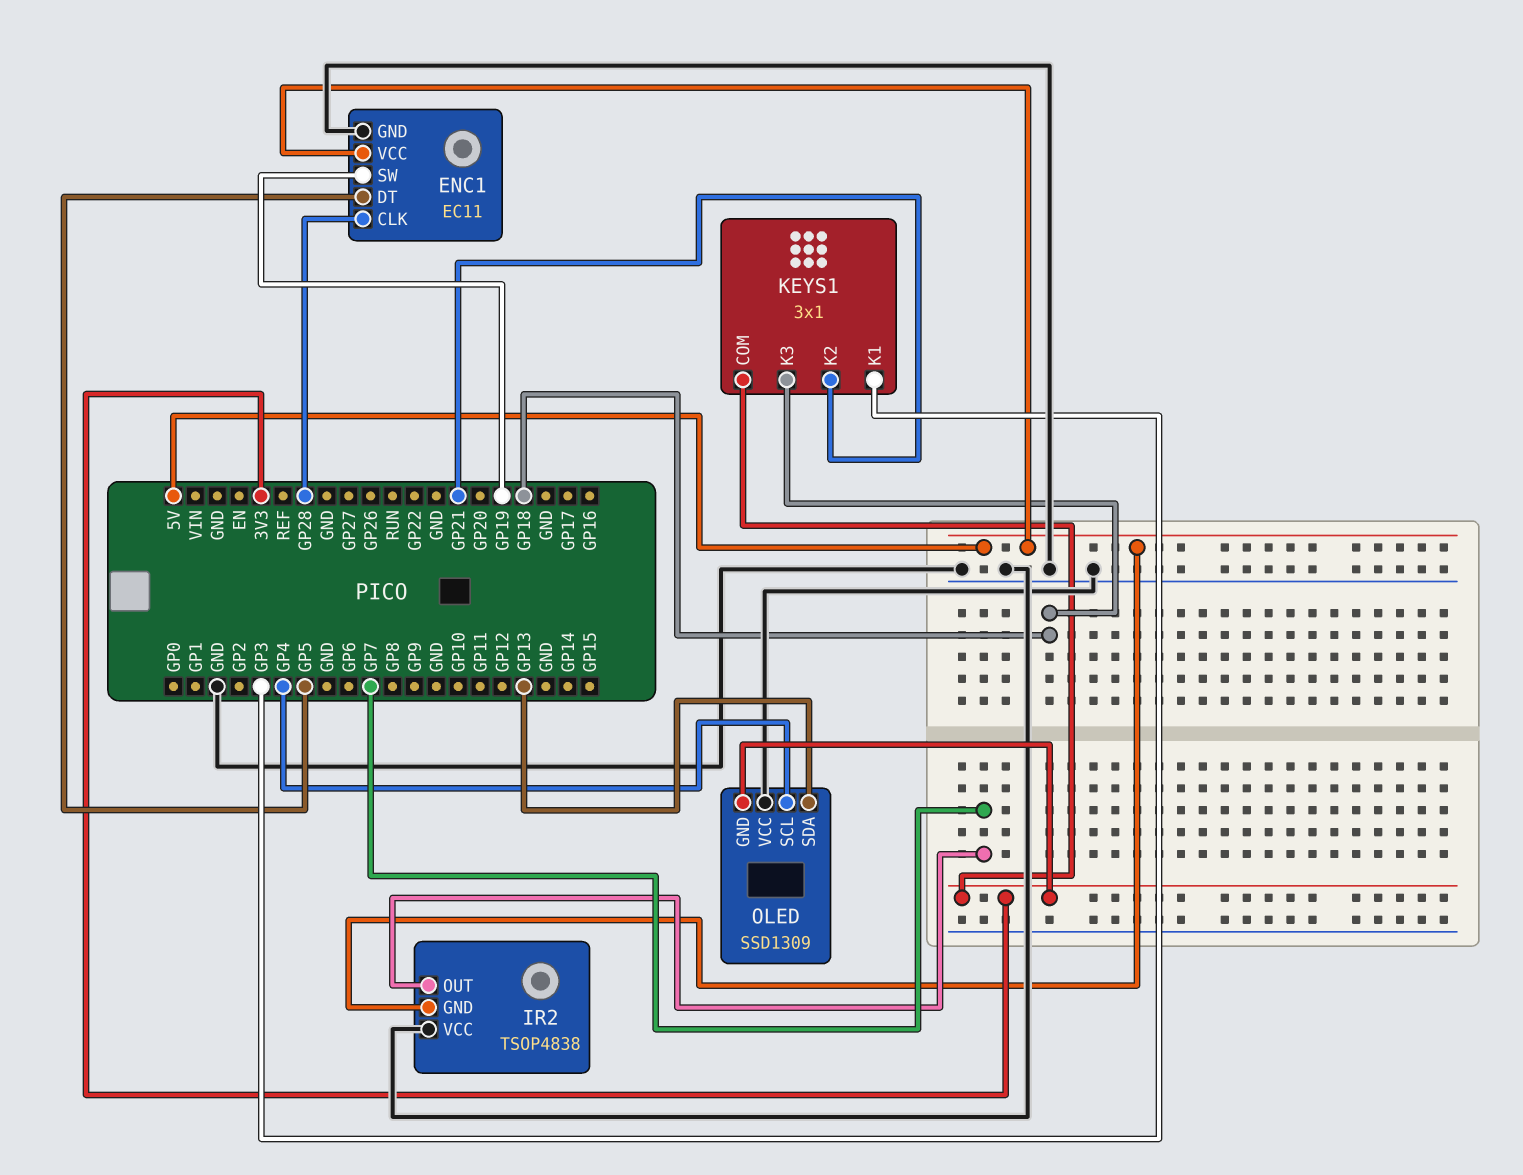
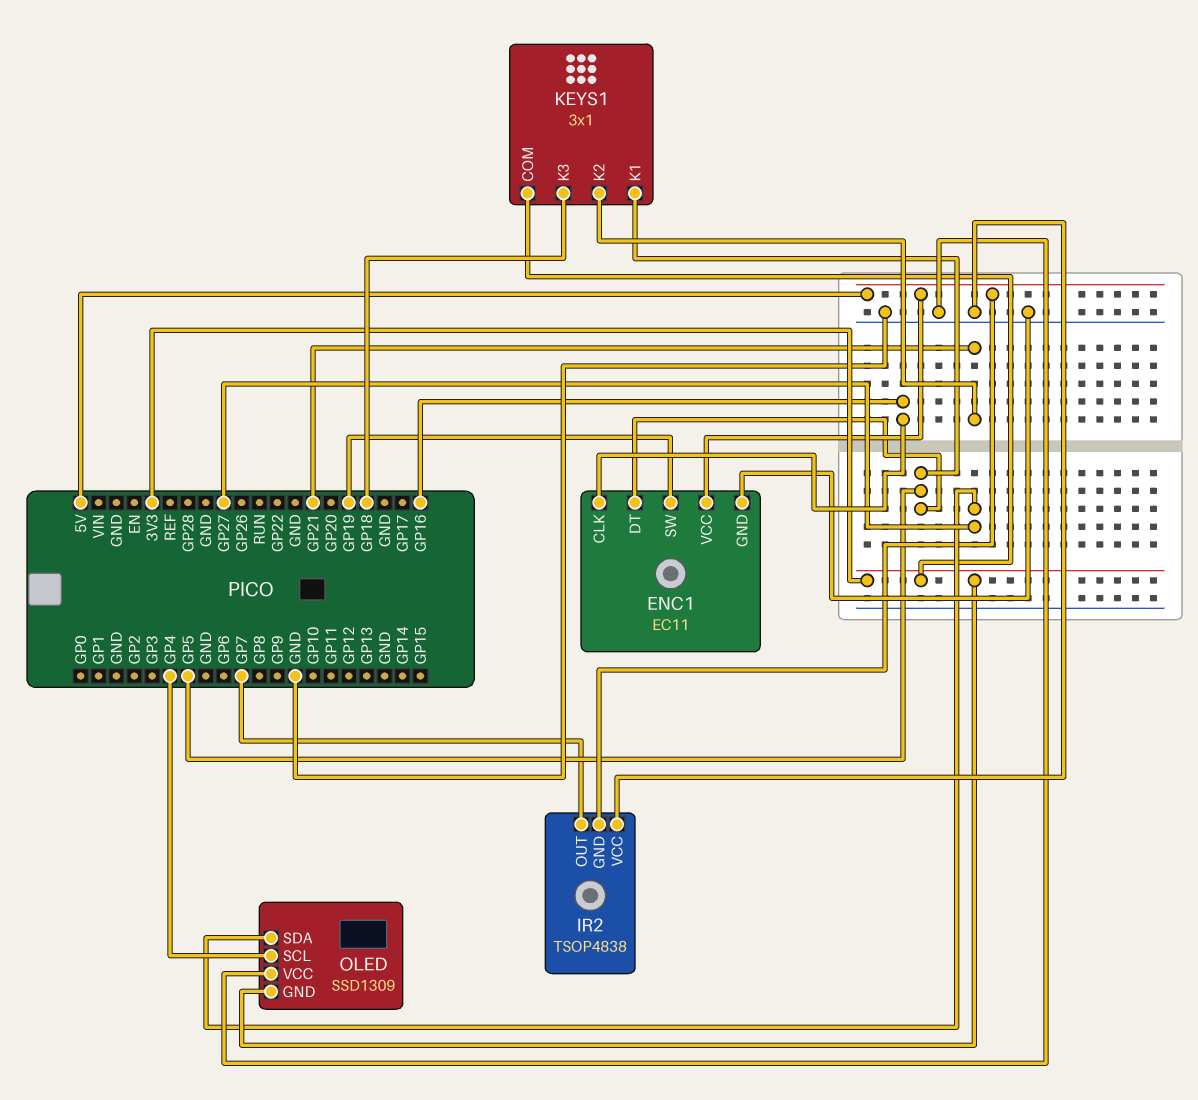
ENC1 pin CLK: GP28 -> GP16
KEYS1 pin K1: GP3 -> GP5
OLED pin SDA: GP13 -> GP27

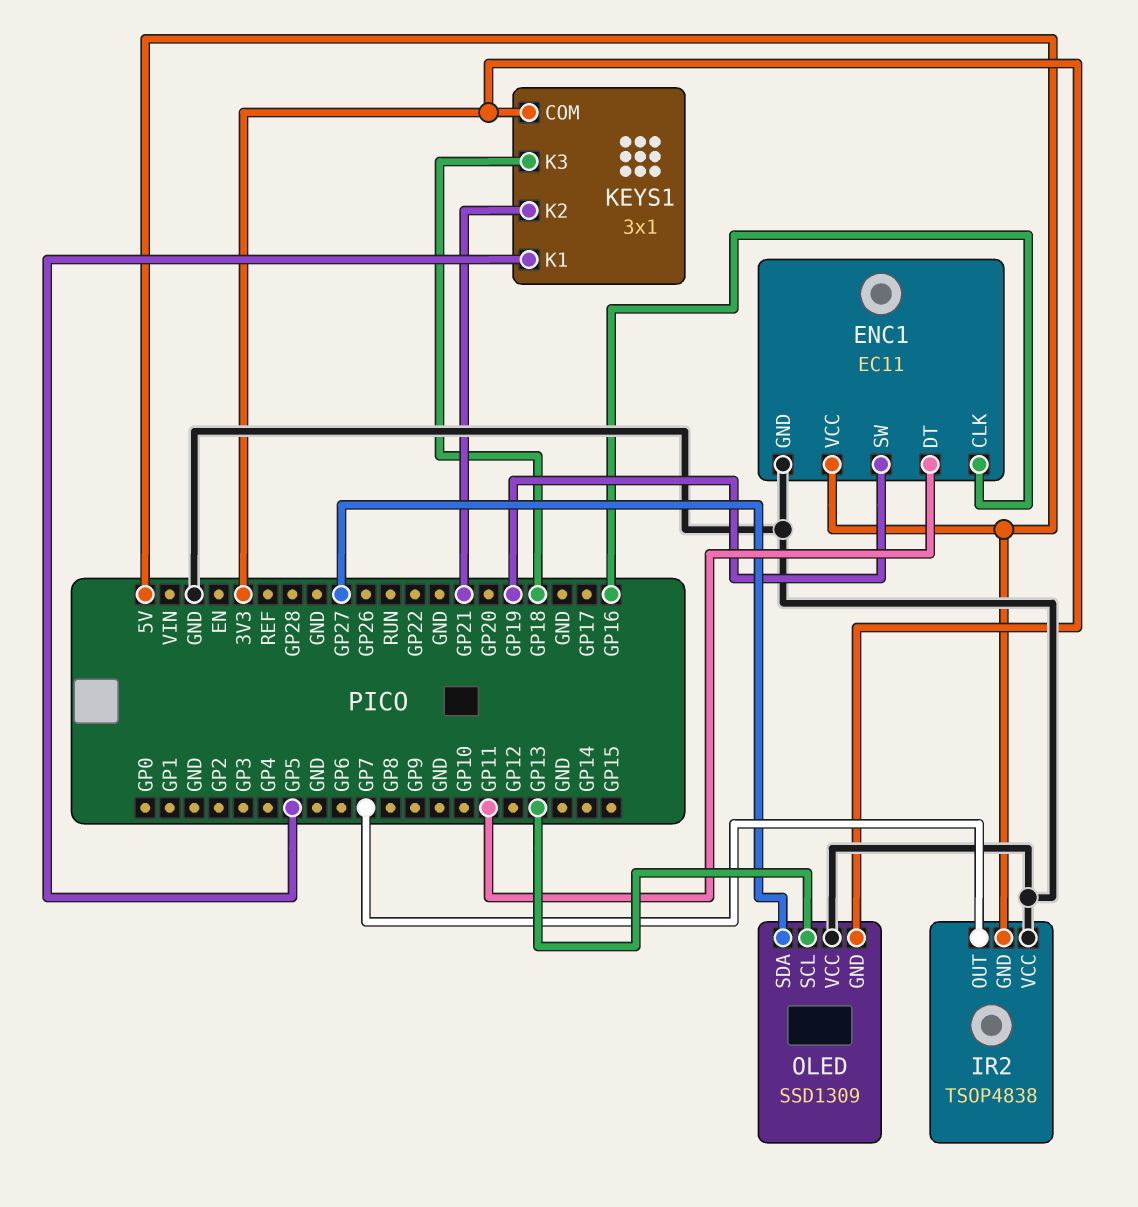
ENC1 pin DT: GP5 -> GP11
OLED pin SCL: GP4 -> GP13

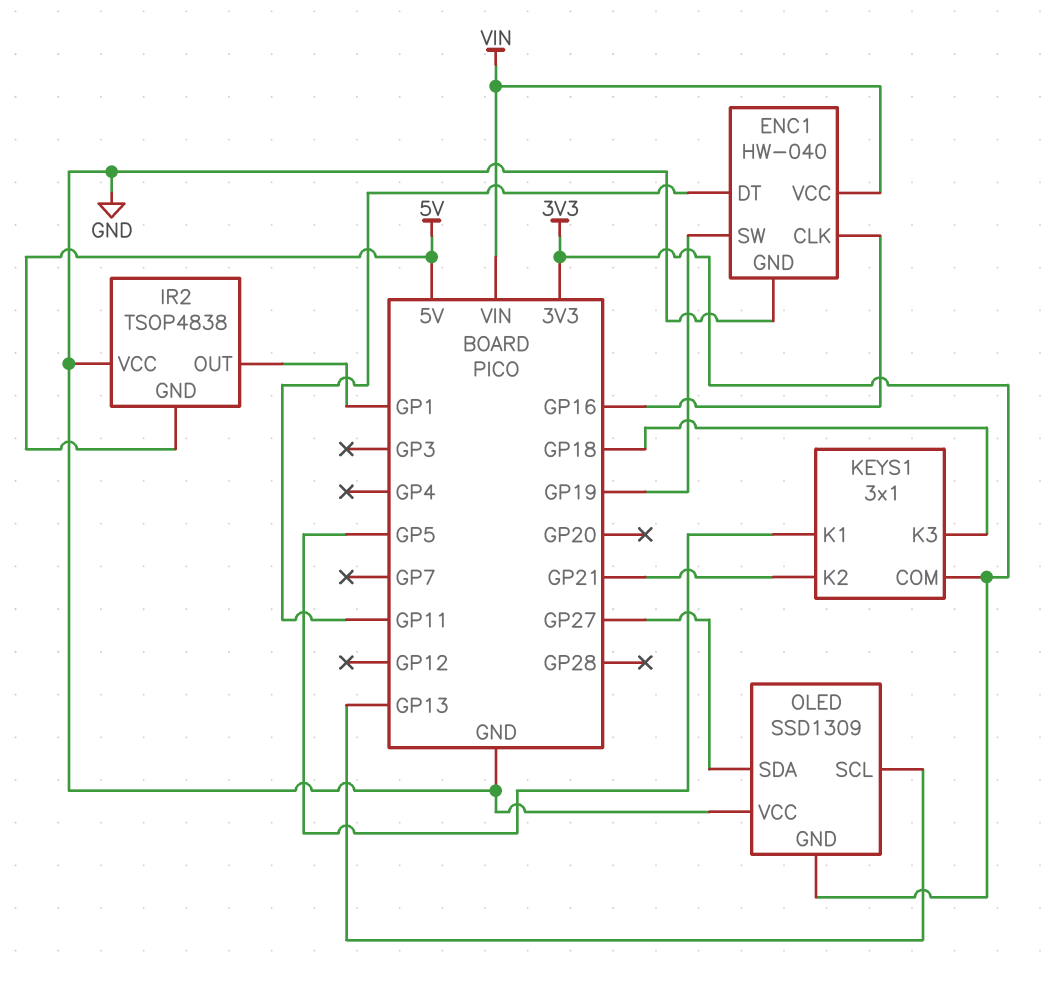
ENC1: EC11 -> HW-040
ENC1 pin VCC: 5V -> VIN
IR2 pin OUT: GP7 -> GP1

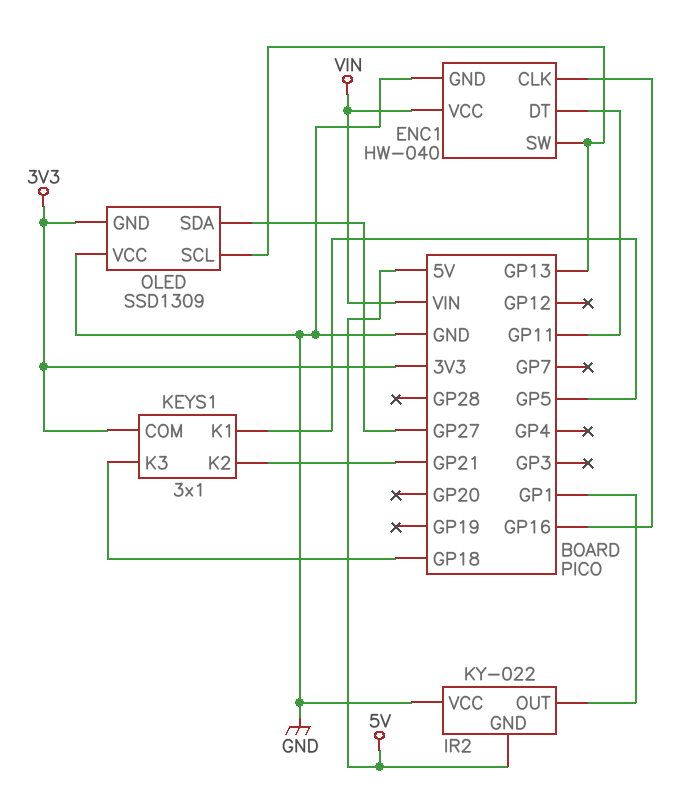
ENC1 pin SW: GP19 -> GP13
IR2: TSOP4838 -> KY-022

